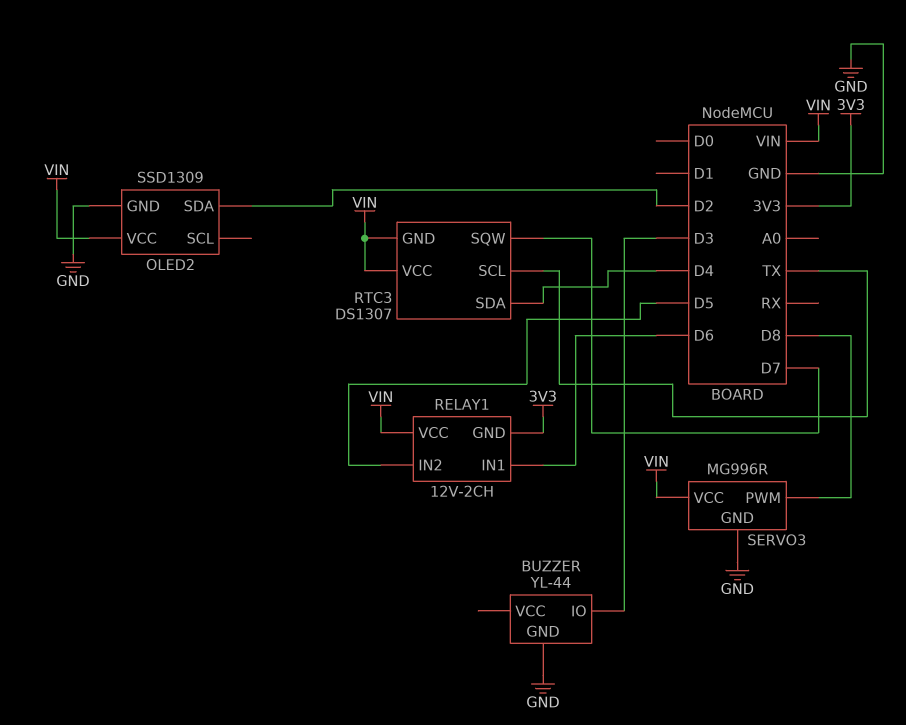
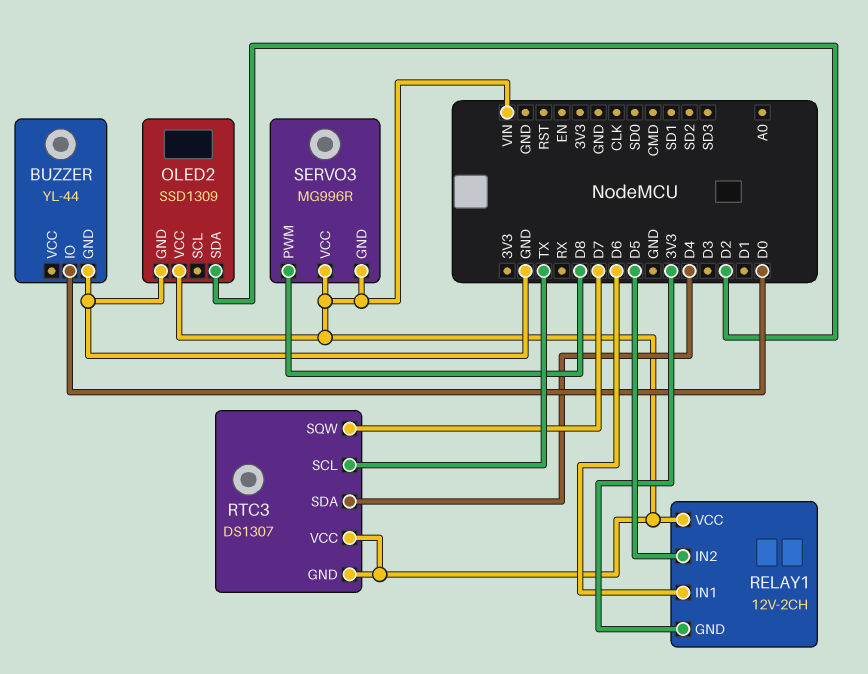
BUZZER pin IO: D3 -> D0
SERVO3 pin GND: GND -> VIN

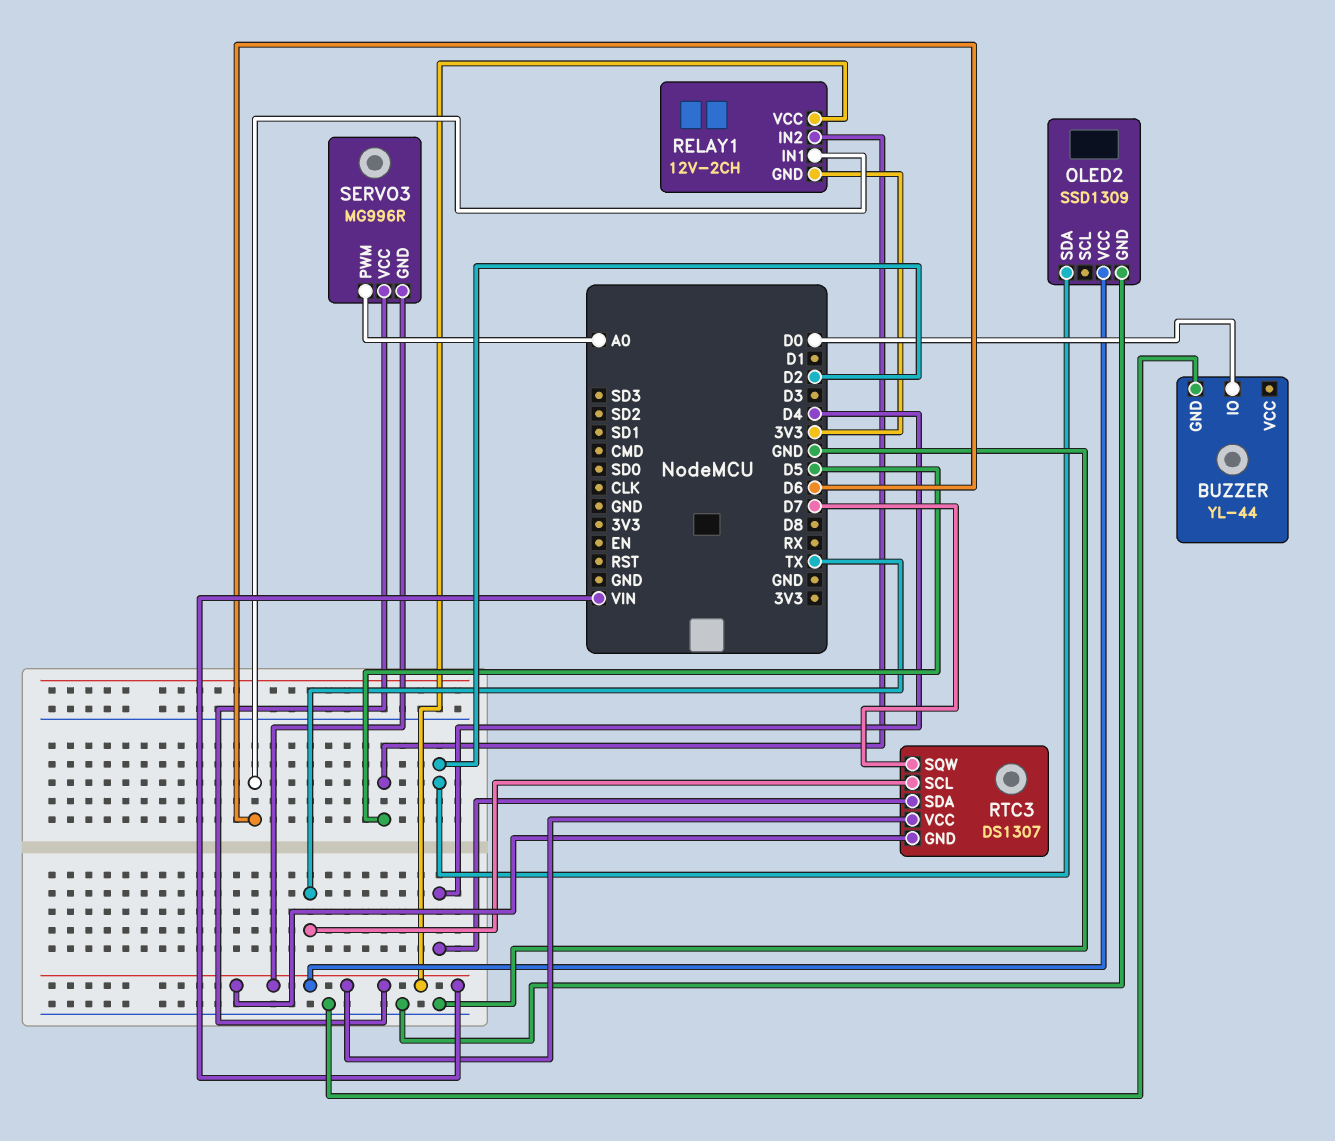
SERVO3 pin PWM: D8 -> A0

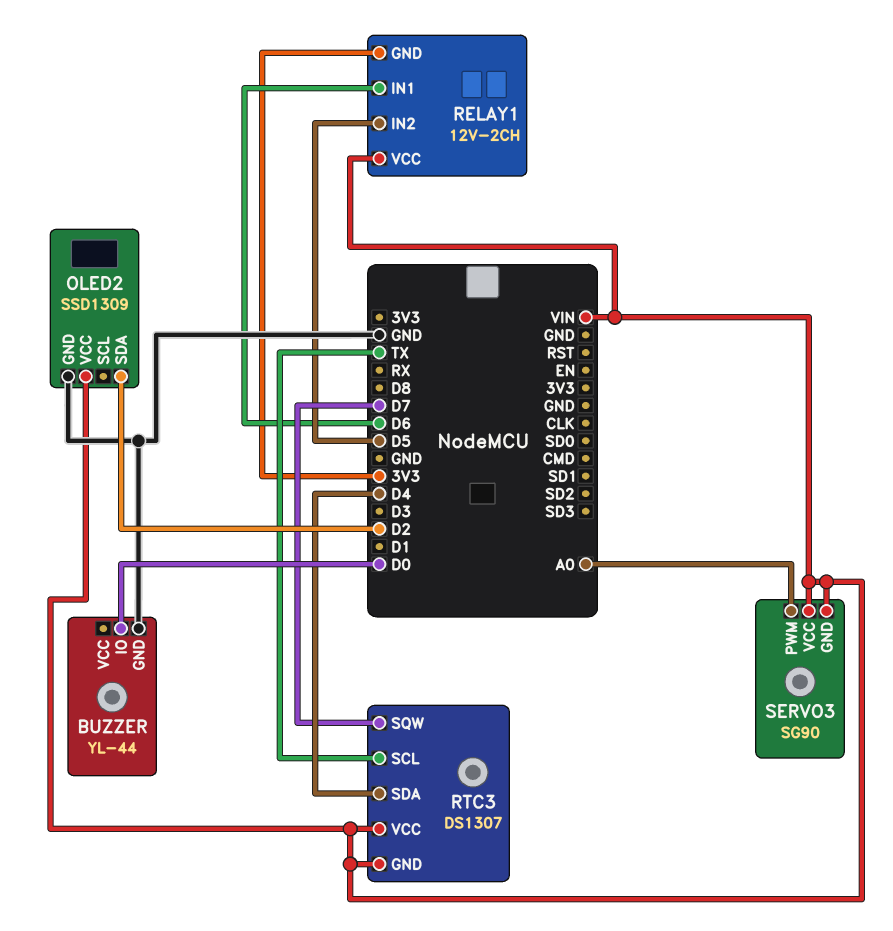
SERVO3: MG996R -> SG90

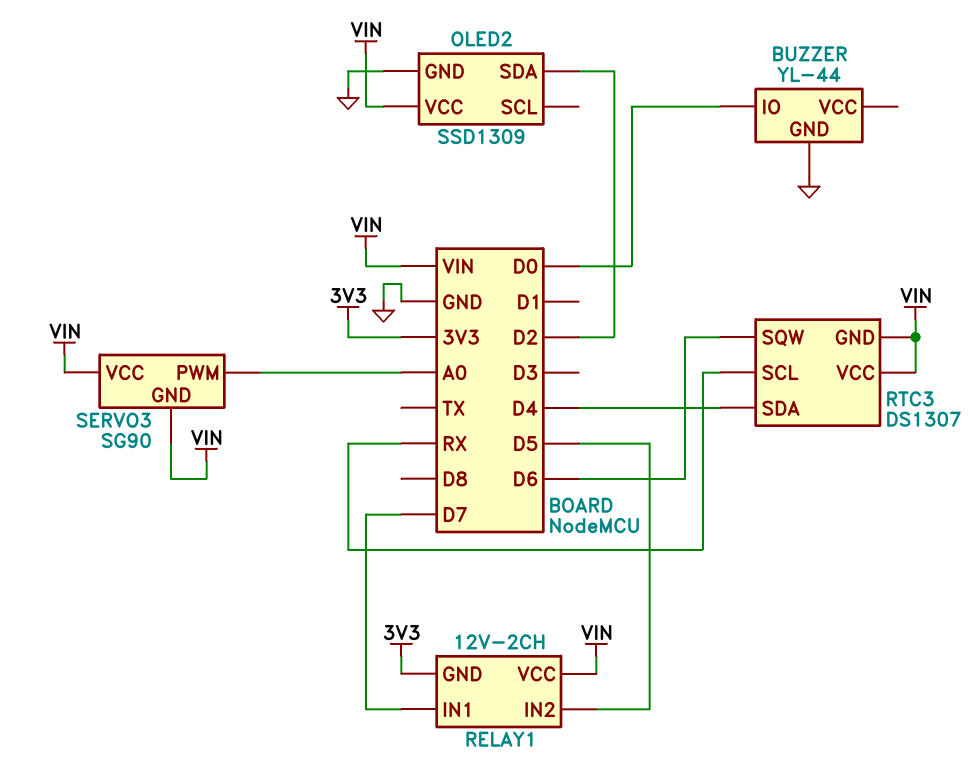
RELAY1 pin IN1: D6 -> D7
RTC3 pin SCL: TX -> RX
RTC3 pin SQW: D7 -> D6

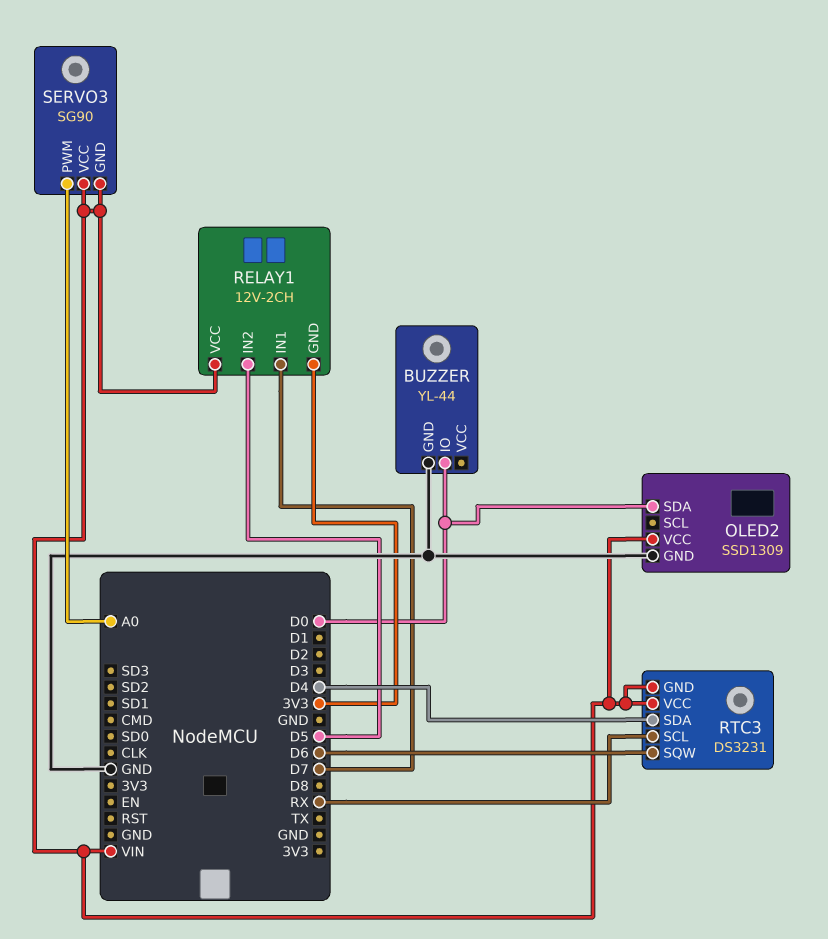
OLED2 pin SDA: D2 -> D0
RTC3: DS1307 -> DS3231

